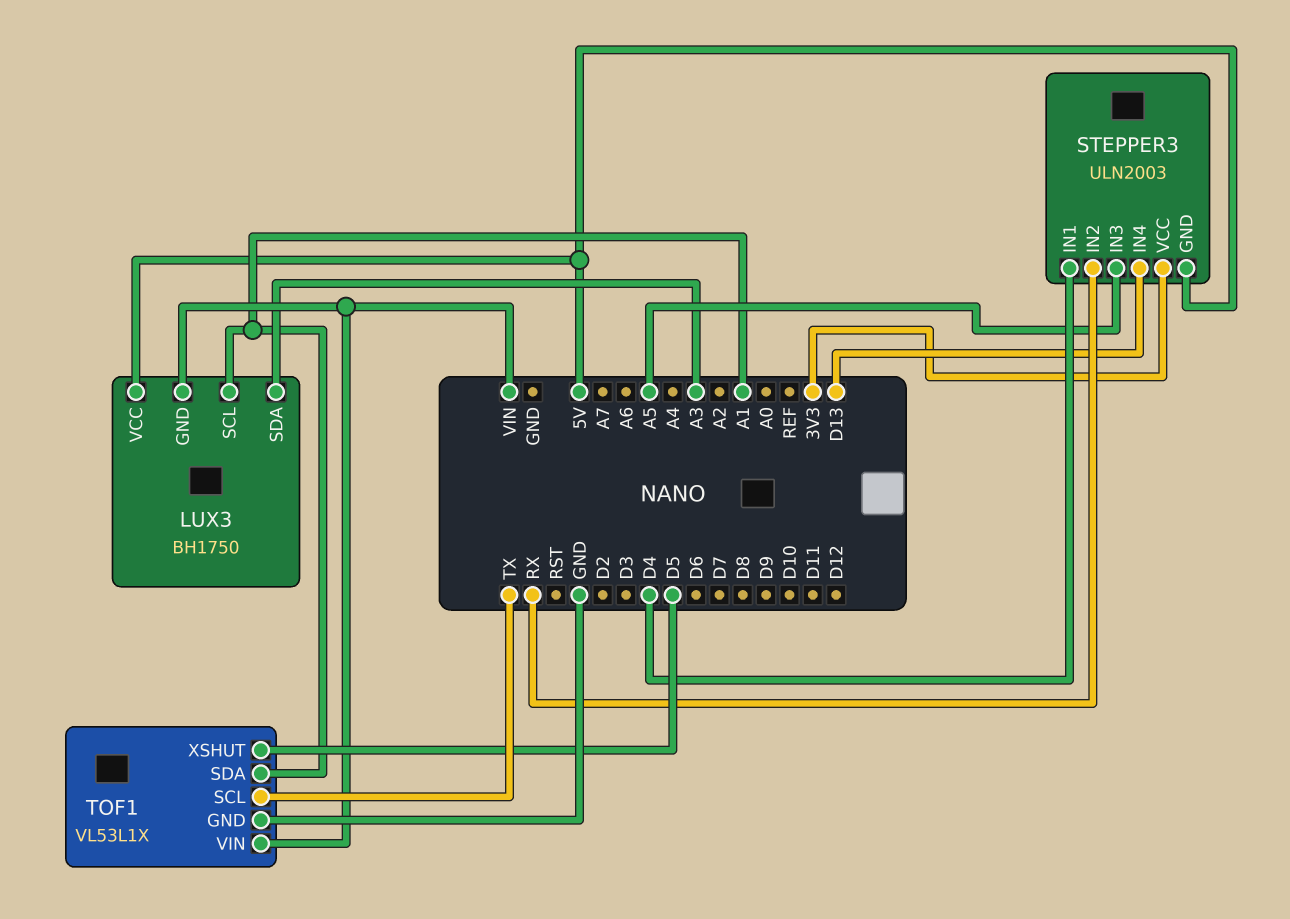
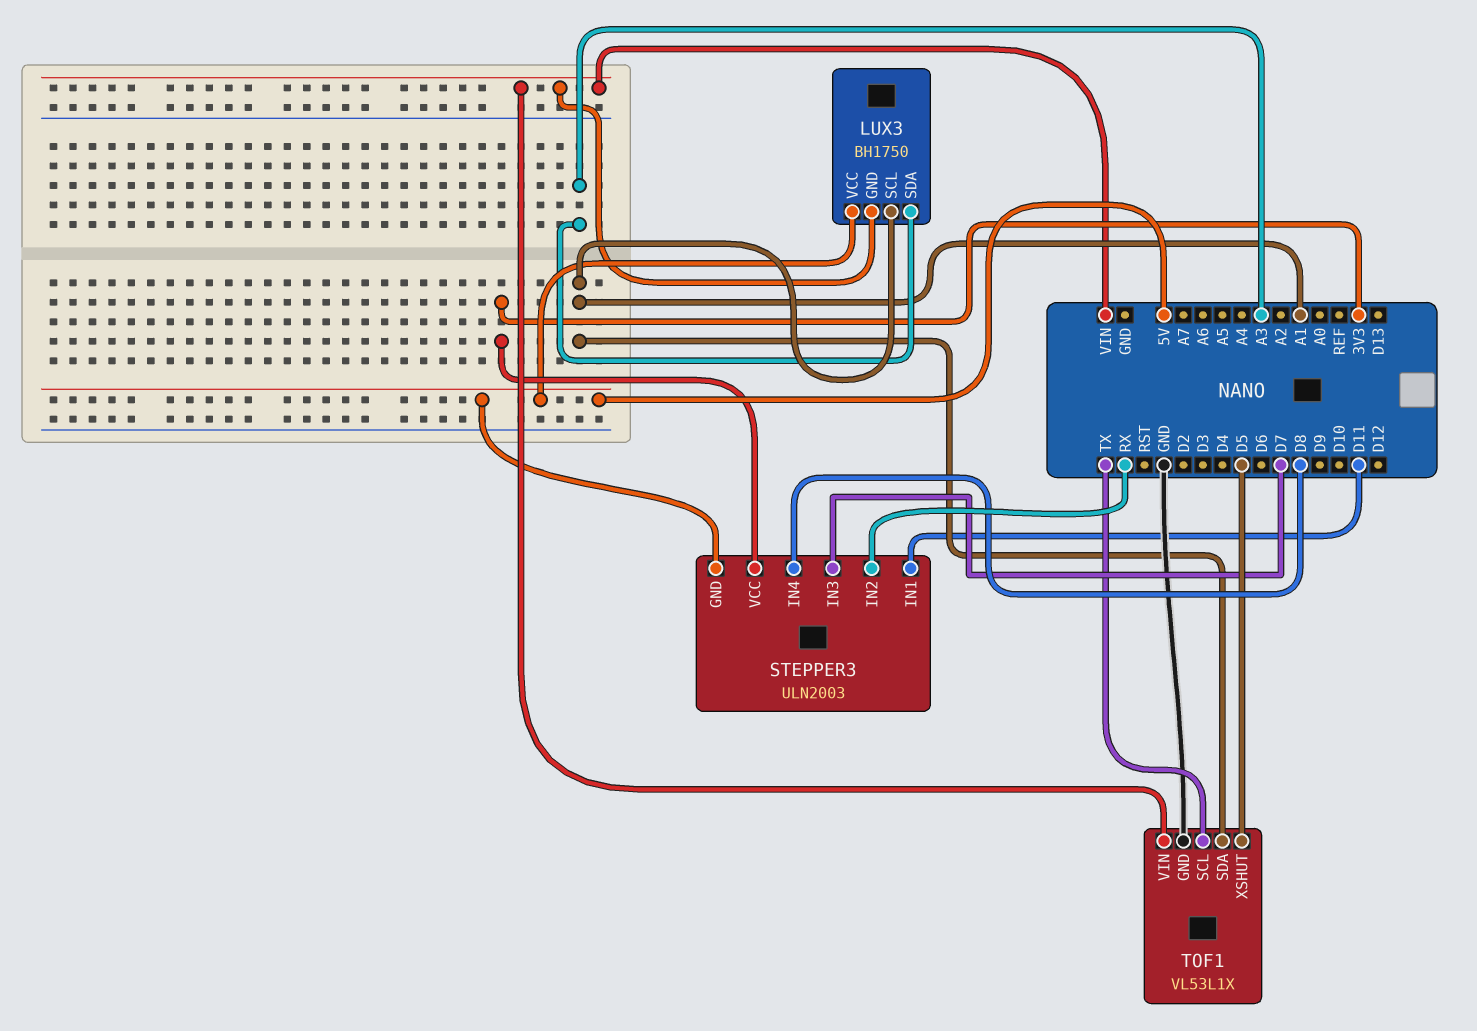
STEPPER3 pin IN1: D4 -> D11
STEPPER3 pin IN3: A5 -> D7
STEPPER3 pin IN4: D13 -> D8

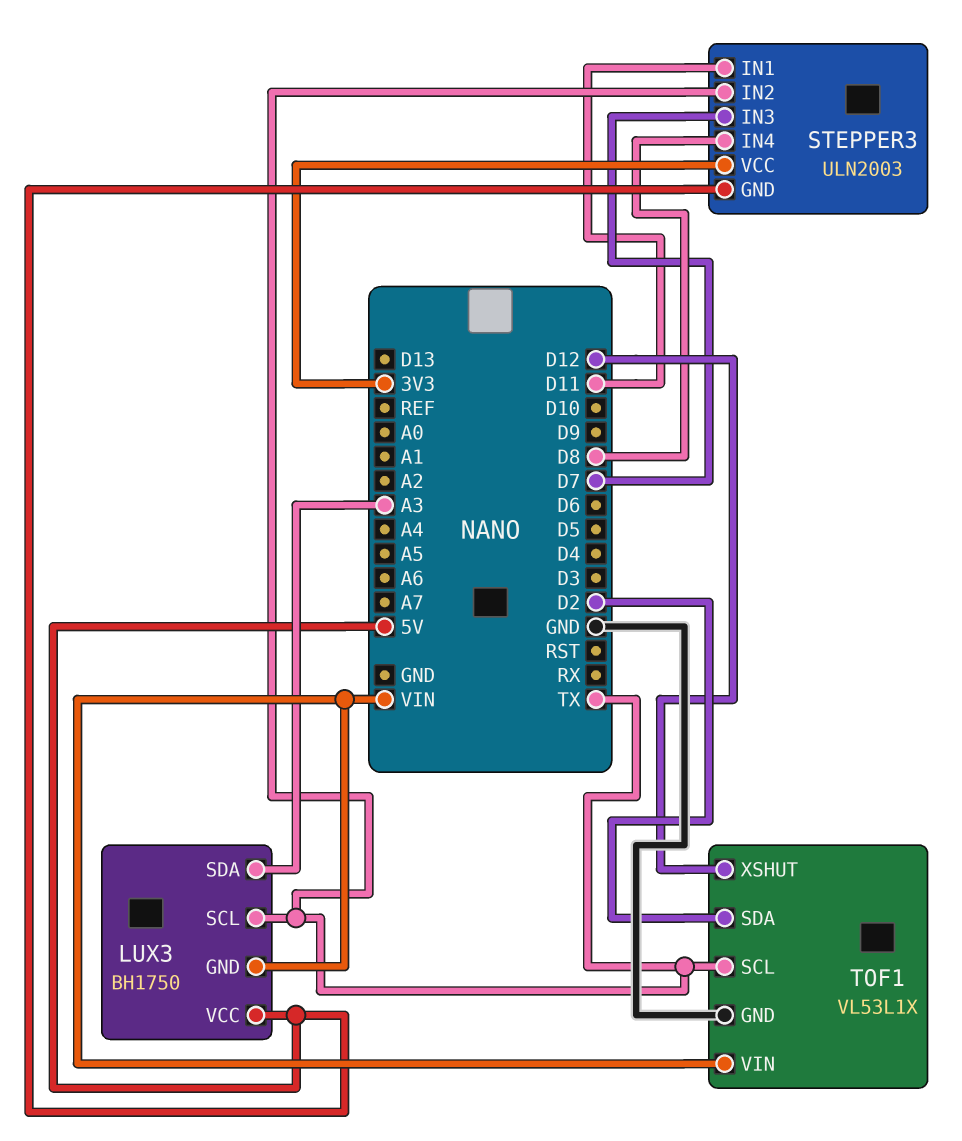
LUX3 pin SCL: A1 -> TX
STEPPER3 pin IN2: RX -> TX
TOF1 pin SDA: A1 -> D2
TOF1 pin XSHUT: D5 -> D12

